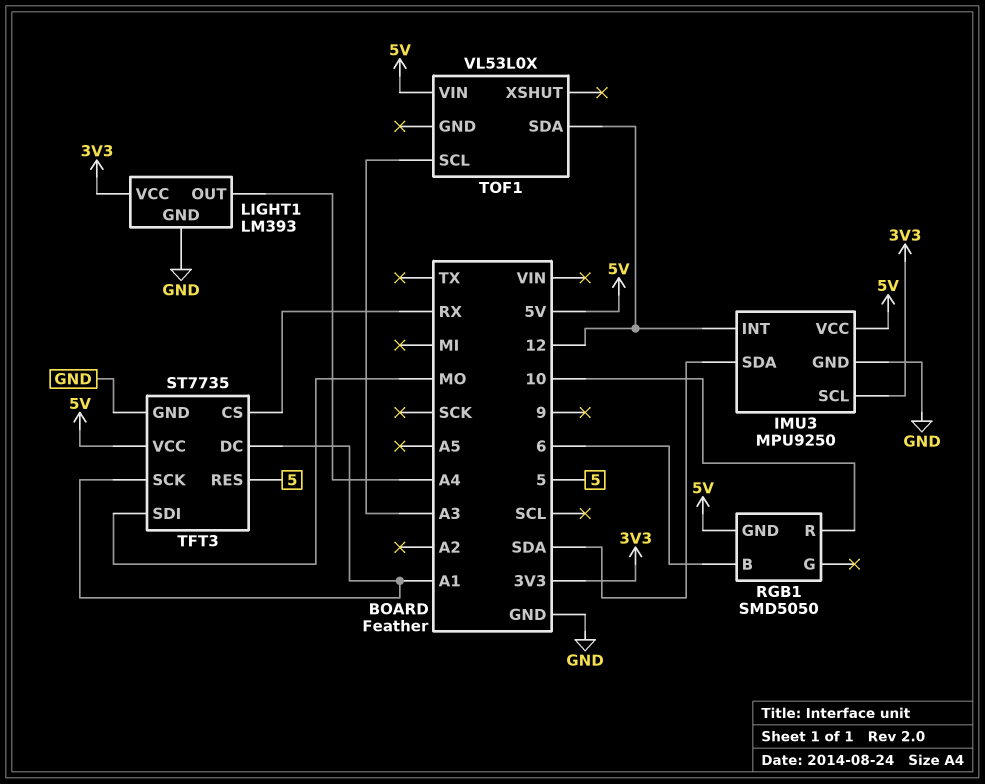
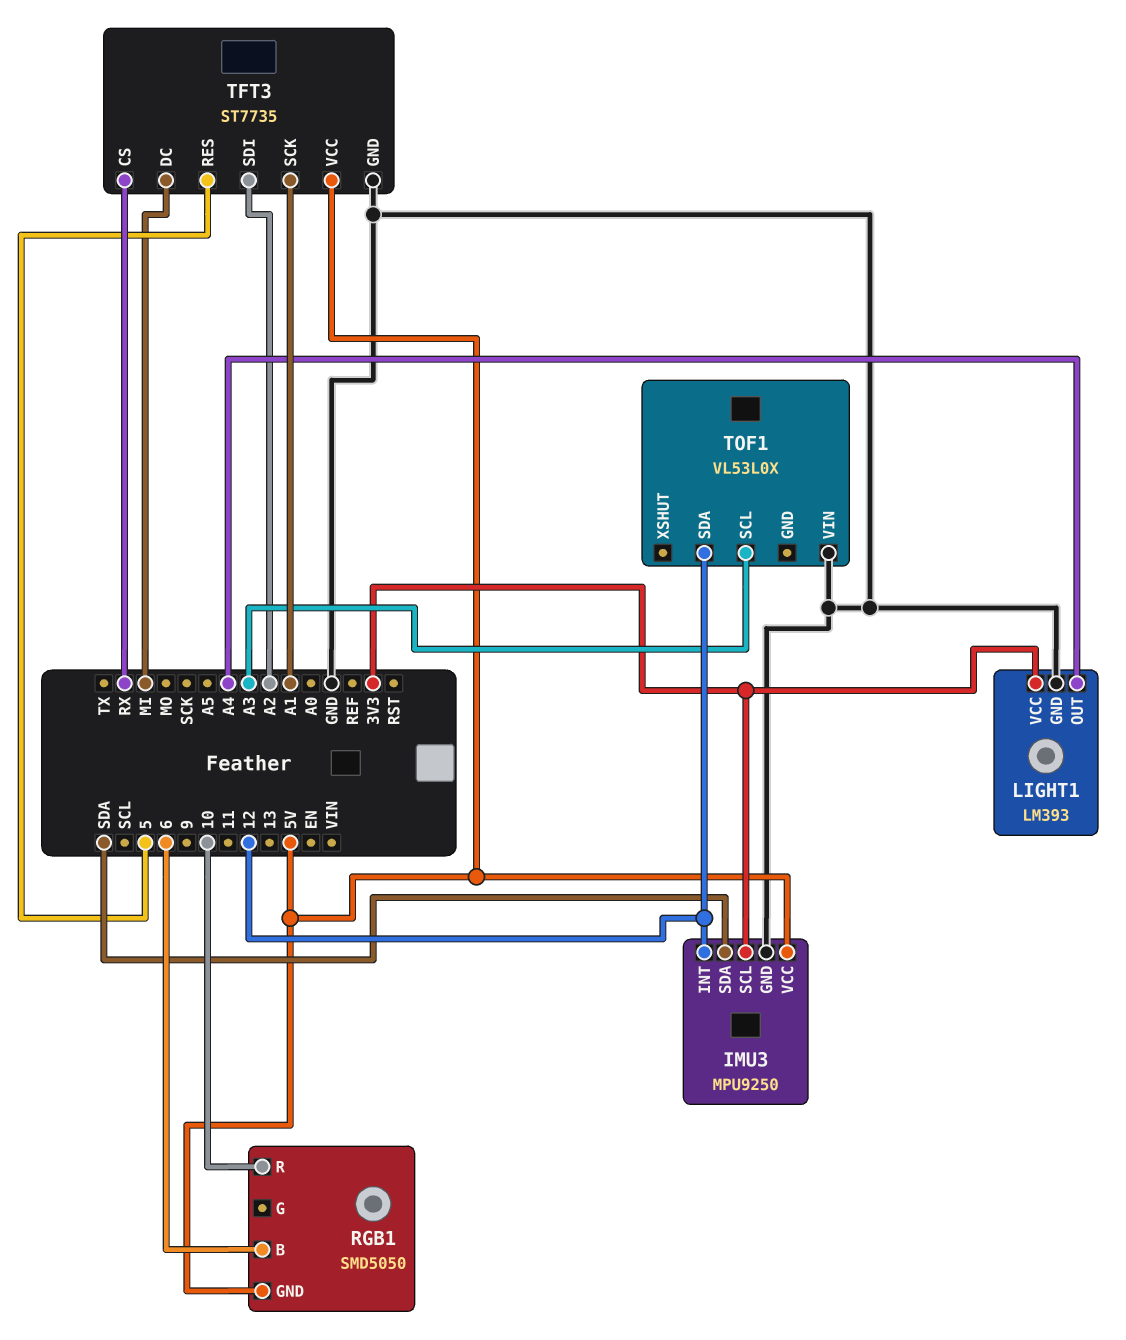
TFT3 pin DC: A1 -> MI
TFT3 pin SDI: MO -> A2
TOF1 pin VIN: 5V -> GND

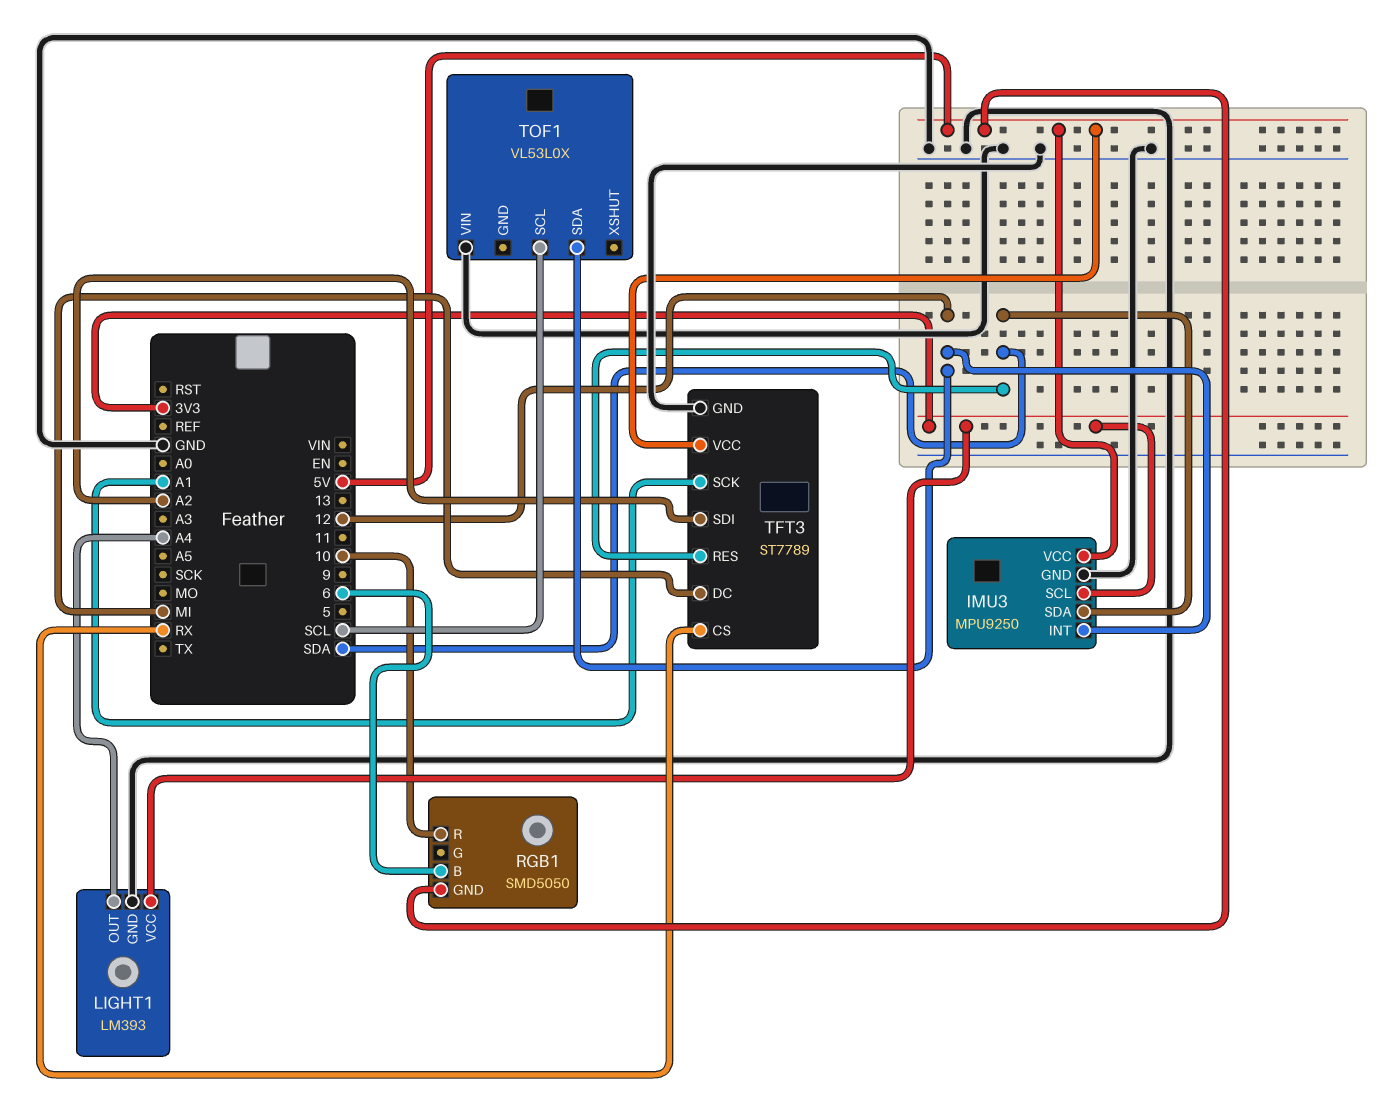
TFT3: ST7735 -> ST7789
TFT3 pin RES: 5 -> SDA
TOF1 pin SCL: A3 -> SCL

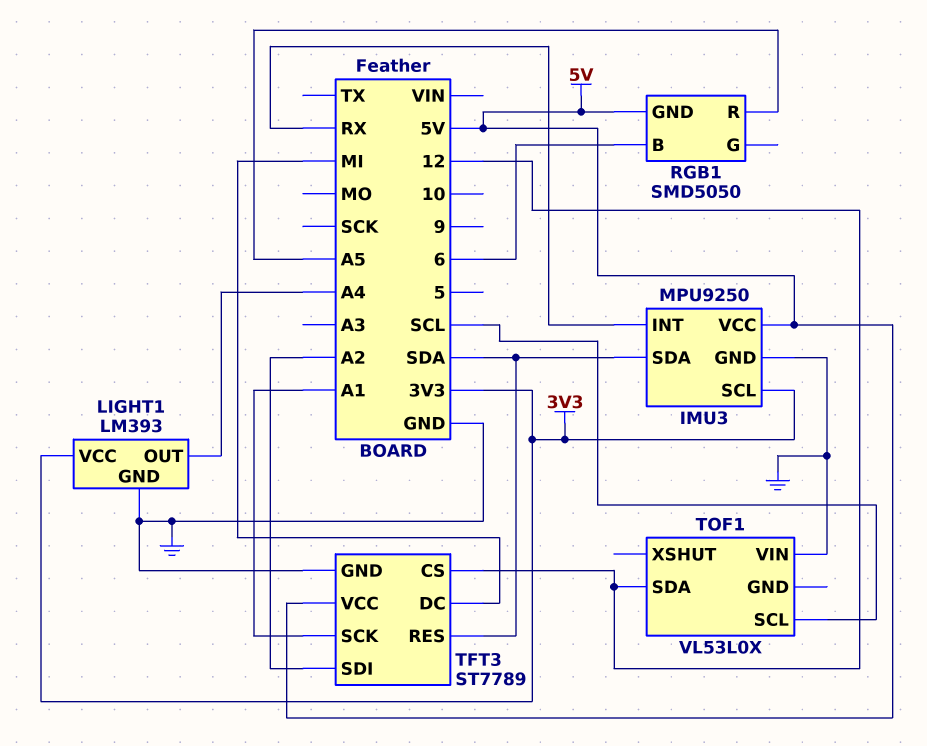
IMU3 pin INT: 12 -> RX
RGB1 pin R: 10 -> A5
TFT3 pin CS: RX -> 12

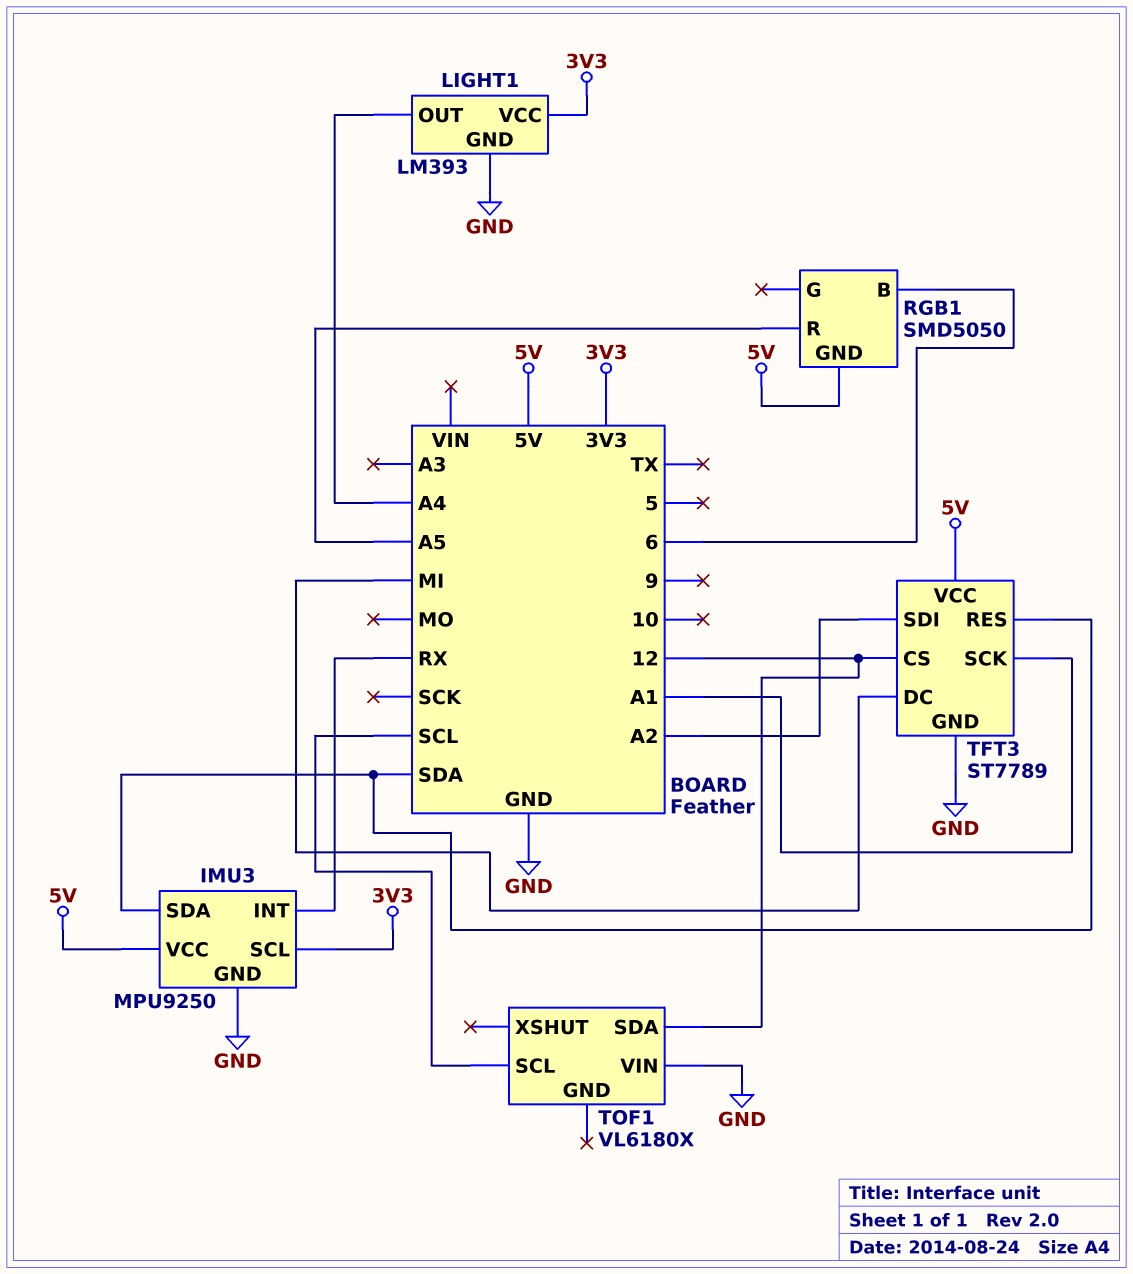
TOF1: VL53L0X -> VL6180X

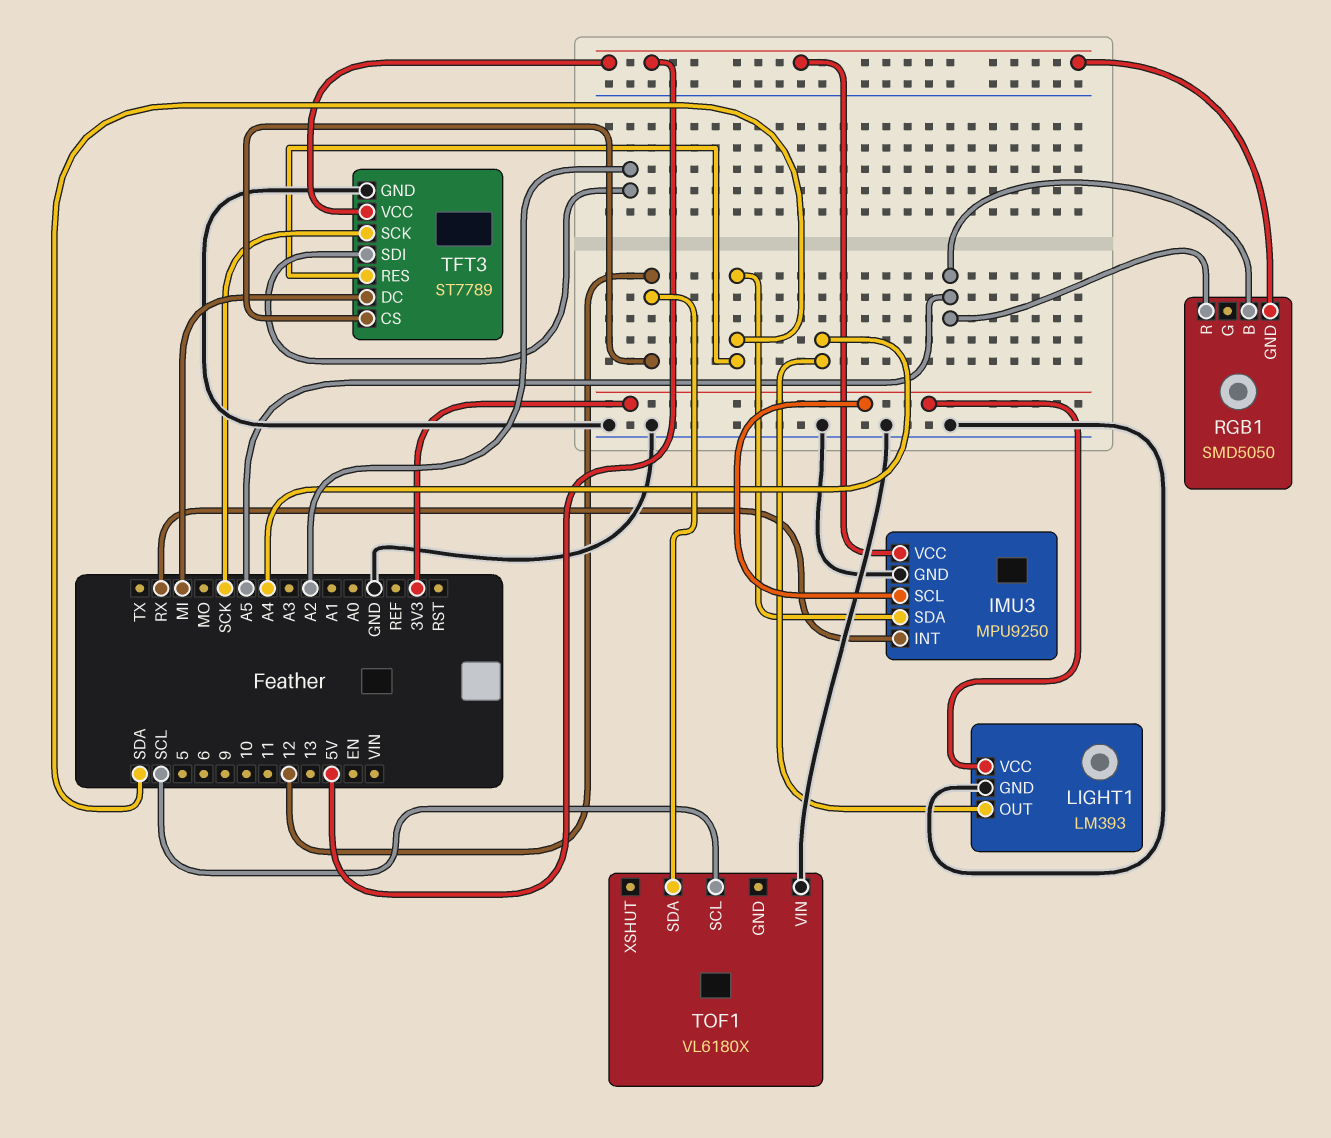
RGB1 pin B: 6 -> A5
TFT3 pin SCK: A1 -> SCK

